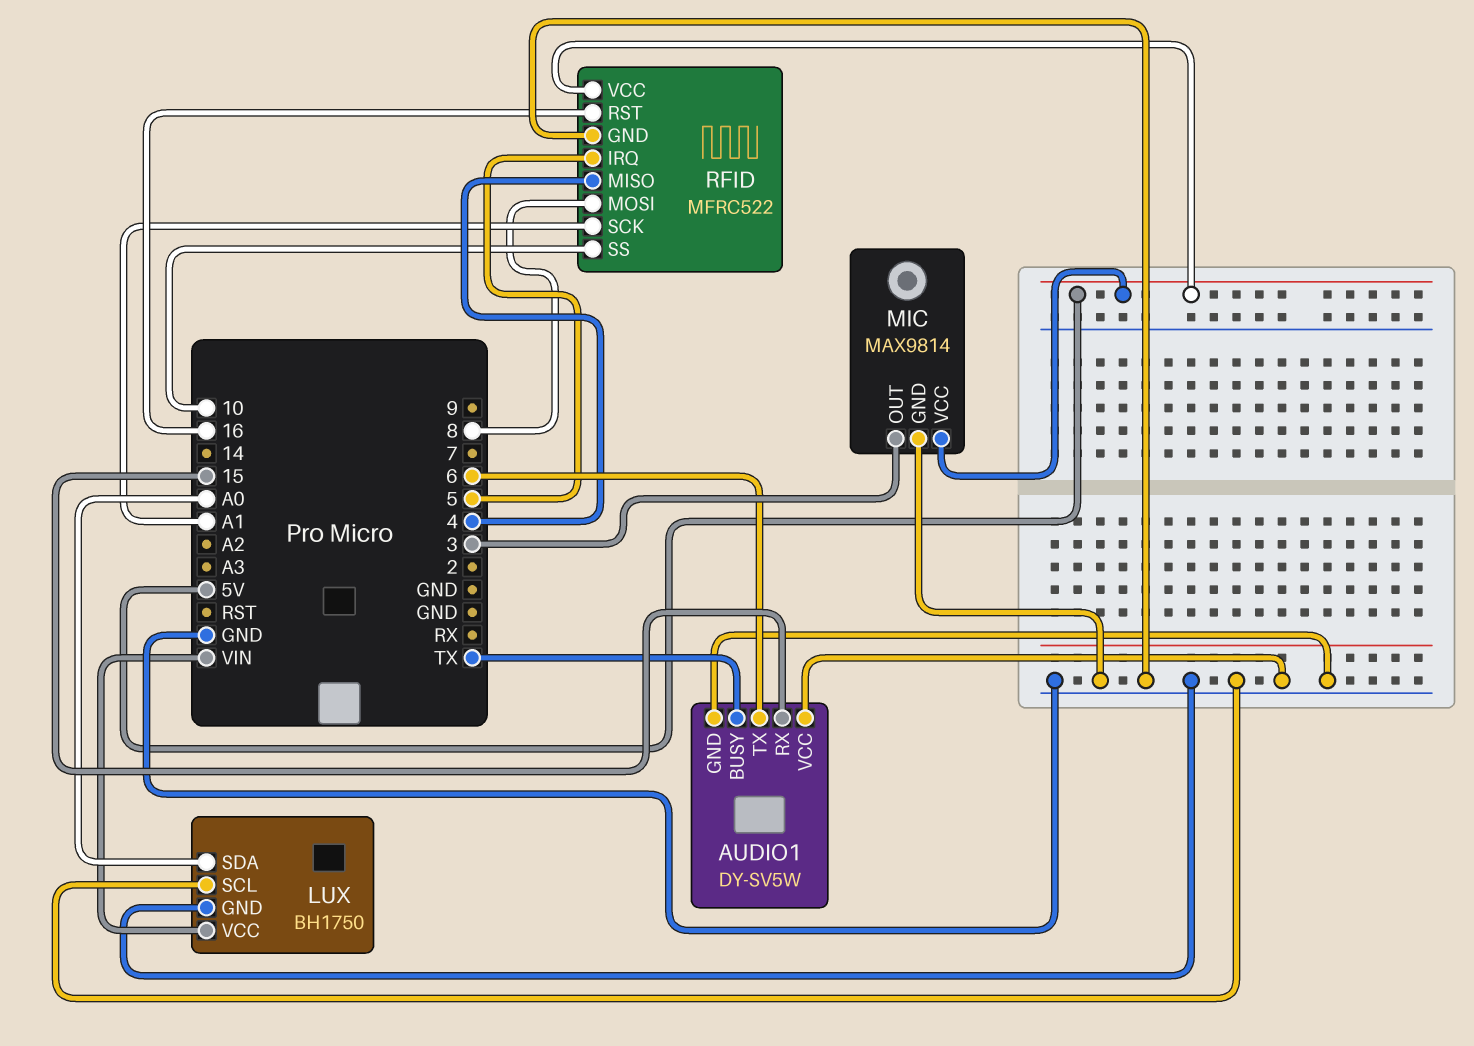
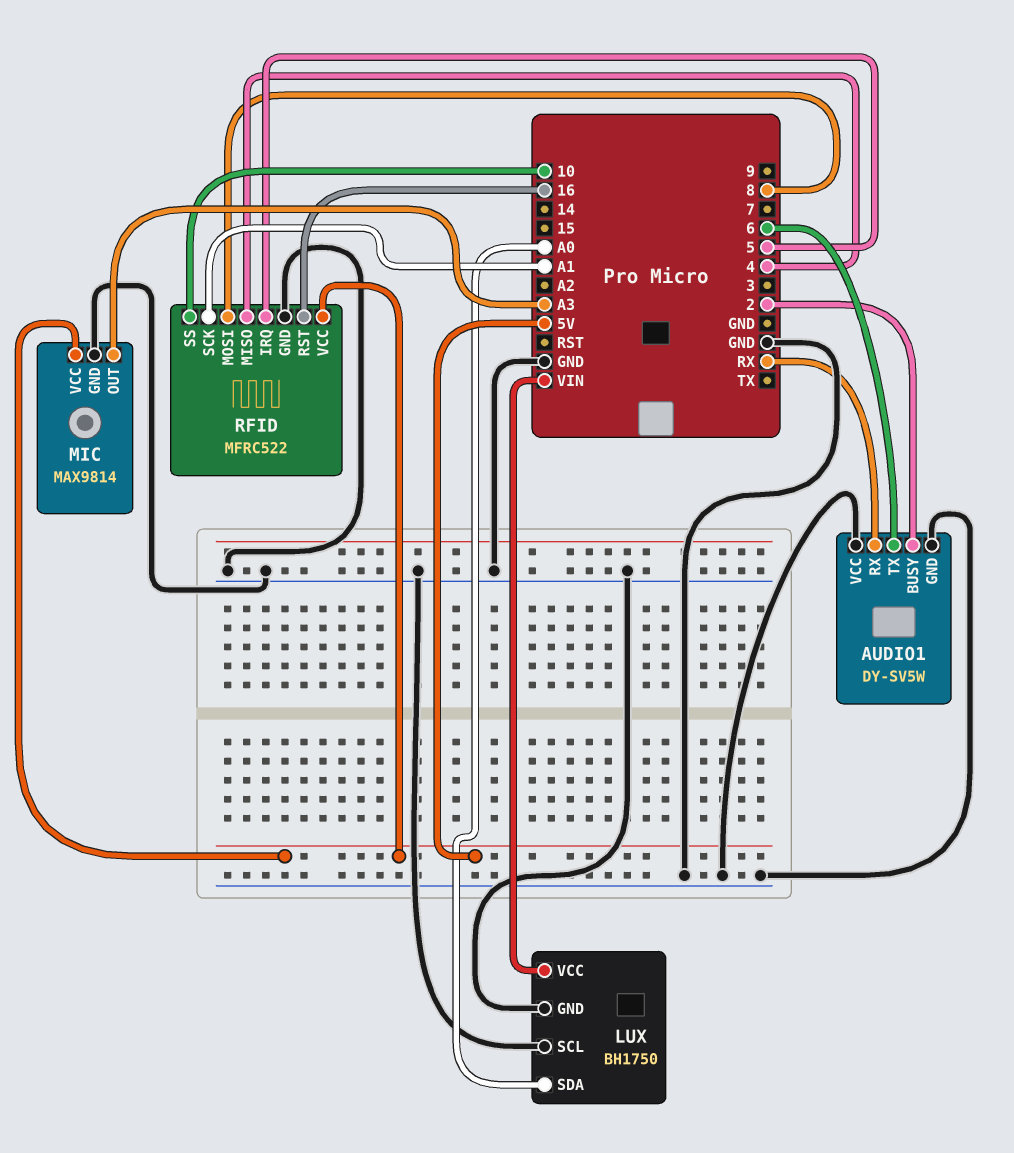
AUDIO1 pin BUSY: TX -> 2
AUDIO1 pin RX: 15 -> RX
MIC pin OUT: 3 -> A3

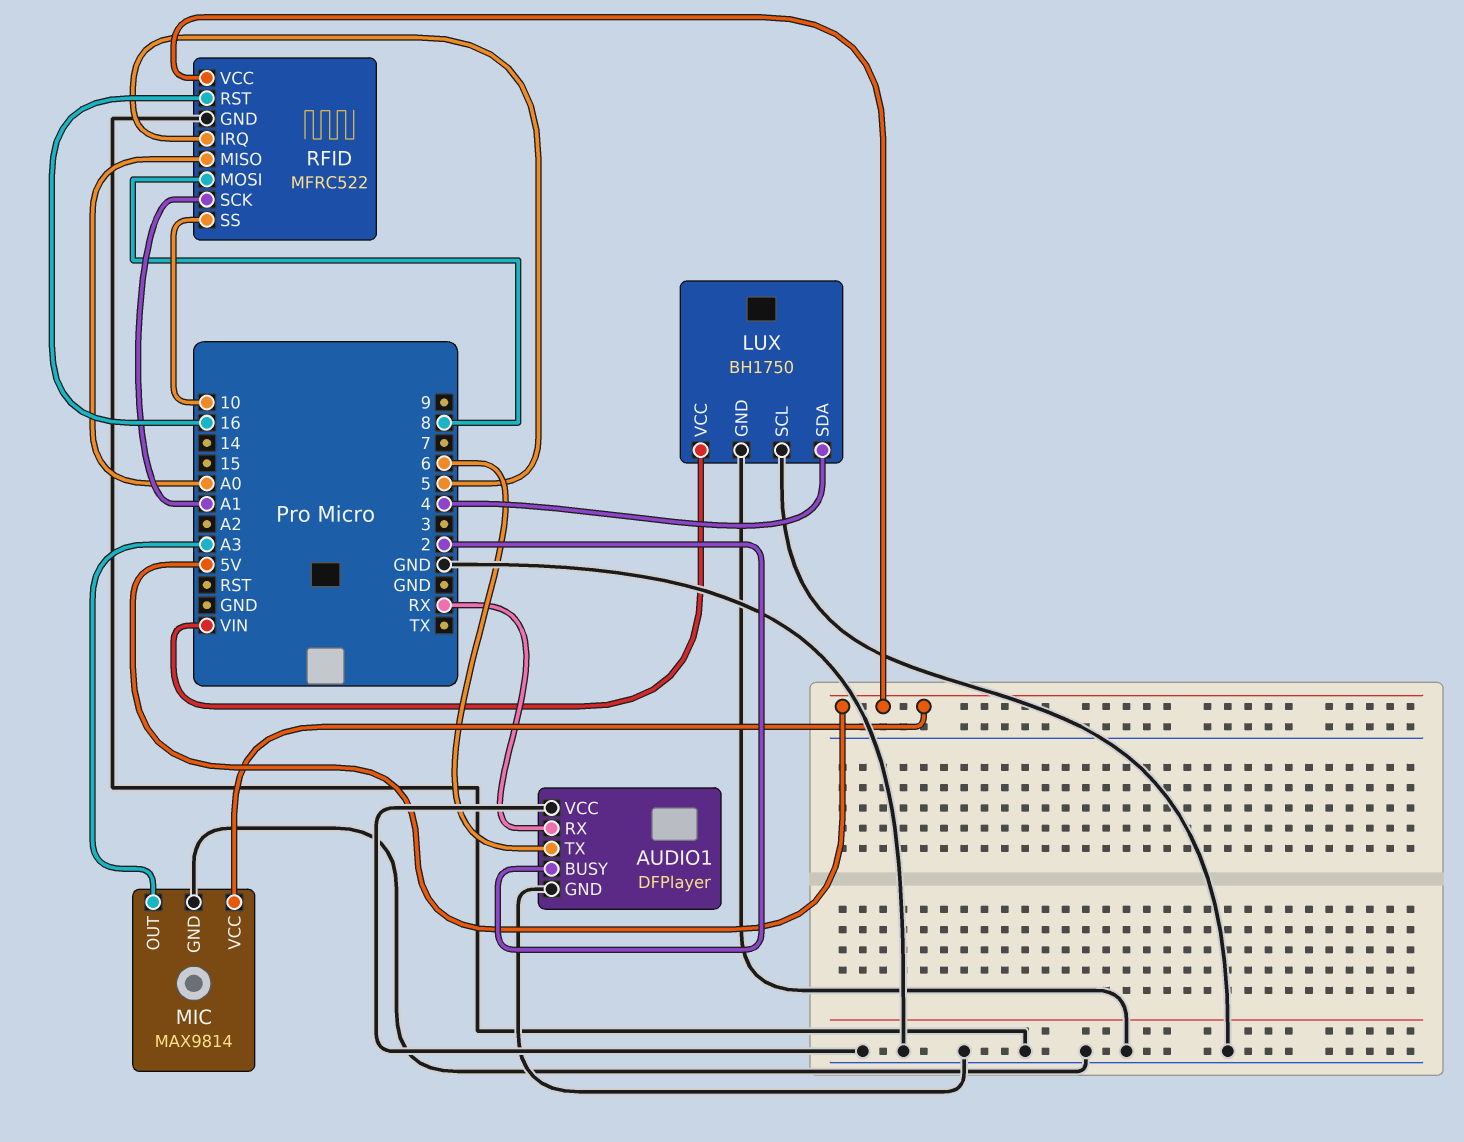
AUDIO1: DY-SV5W -> DFPlayer
LUX pin SDA: A0 -> 4
RFID pin MISO: 4 -> A0

